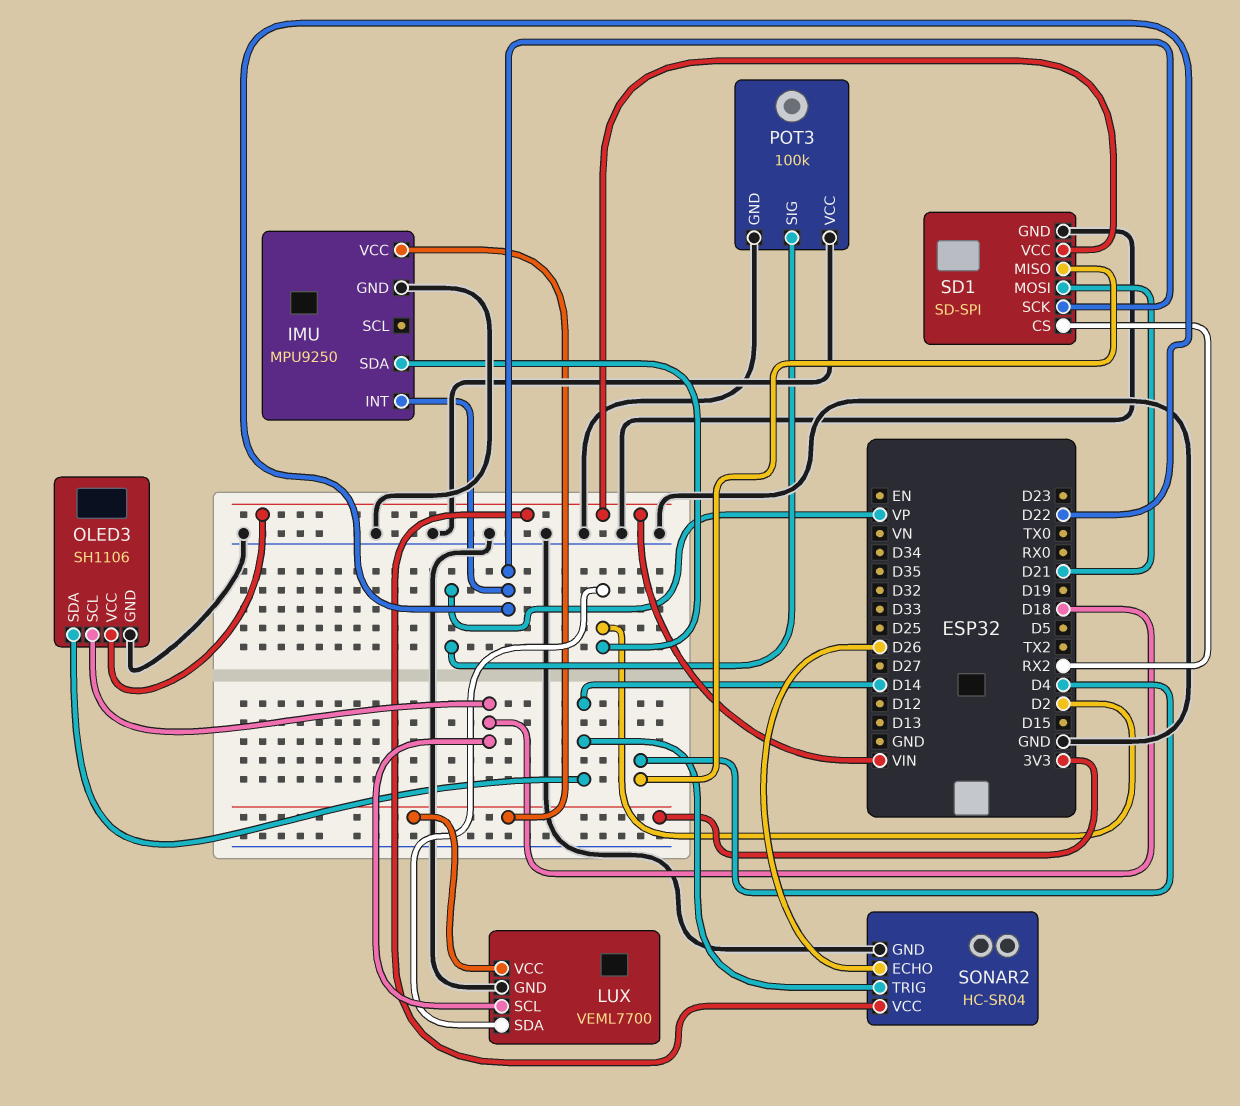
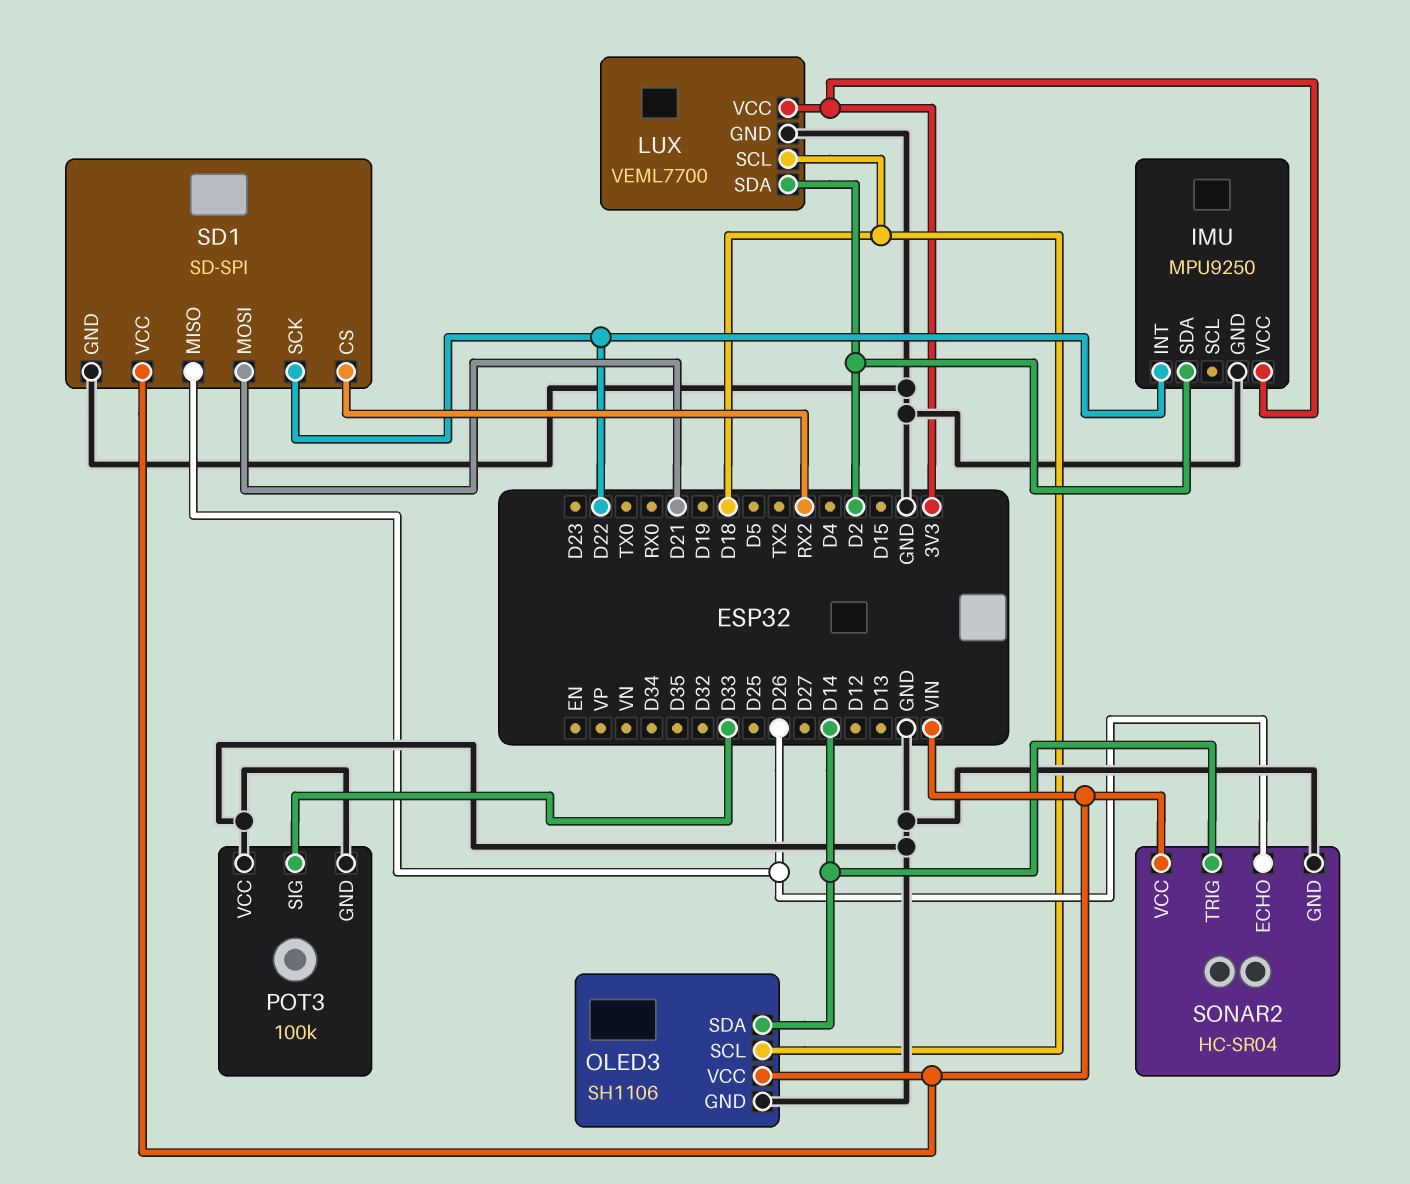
POT3 pin SIG: VP -> D33
SD1 pin MISO: D4 -> D26

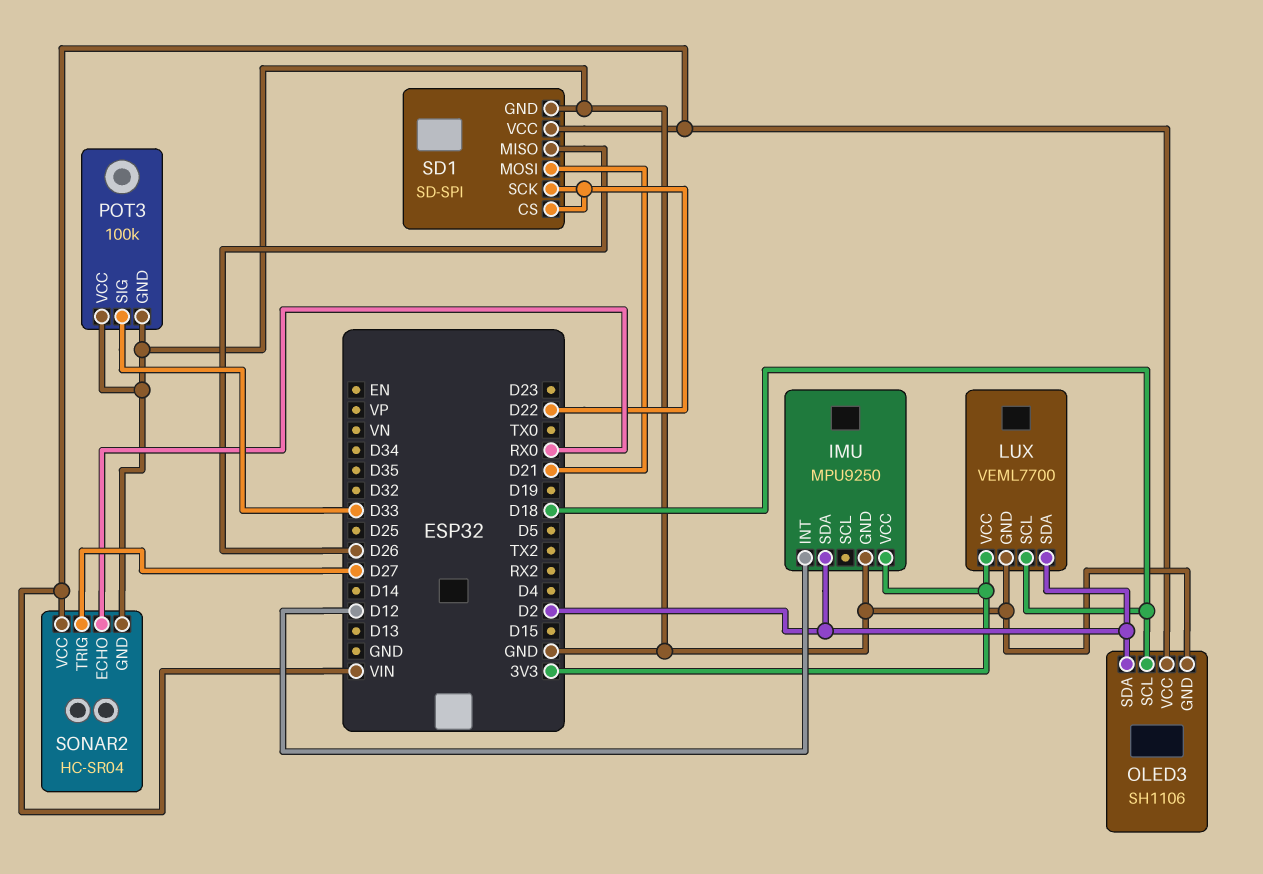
IMU pin INT: D22 -> D12
OLED3 pin SDA: D14 -> D2
SD1 pin CS: RX2 -> D22
SONAR2 pin ECHO: D26 -> RX0
SONAR2 pin TRIG: D14 -> D27

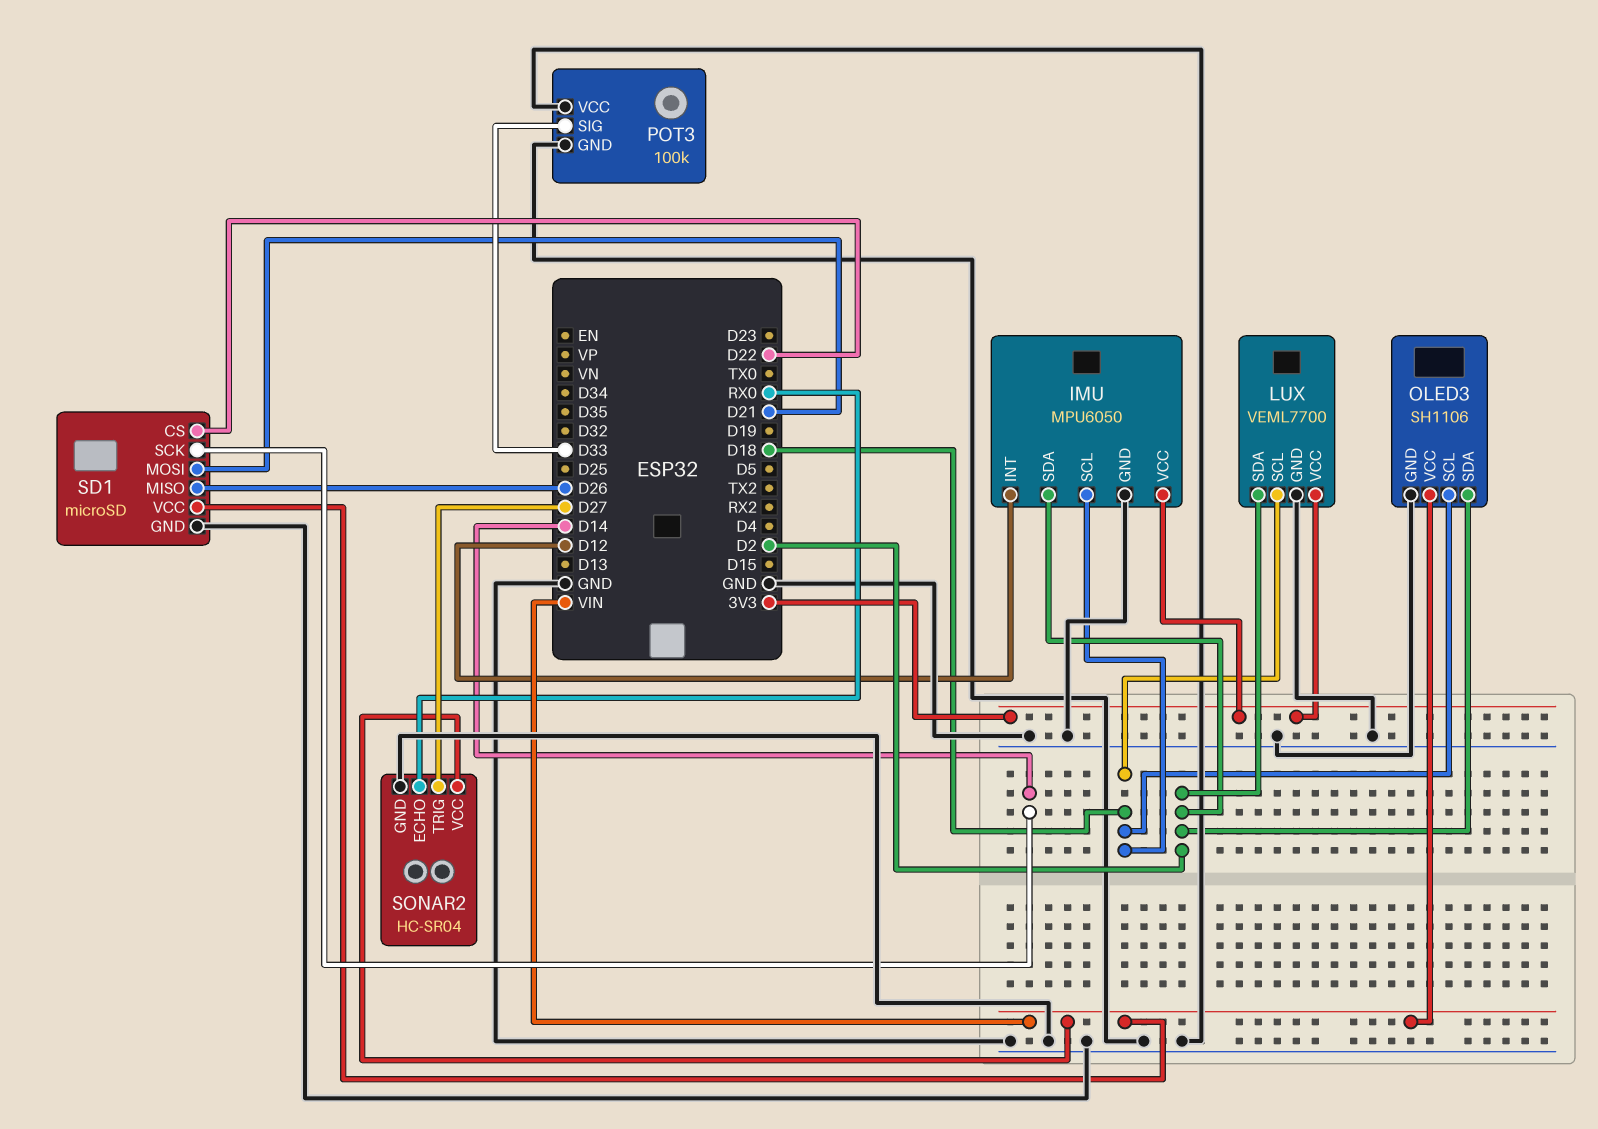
IMU: MPU9250 -> MPU6050
IMU pin SCL: none -> D18
SD1: SD-SPI -> microSD
SD1 pin SCK: D22 -> D14

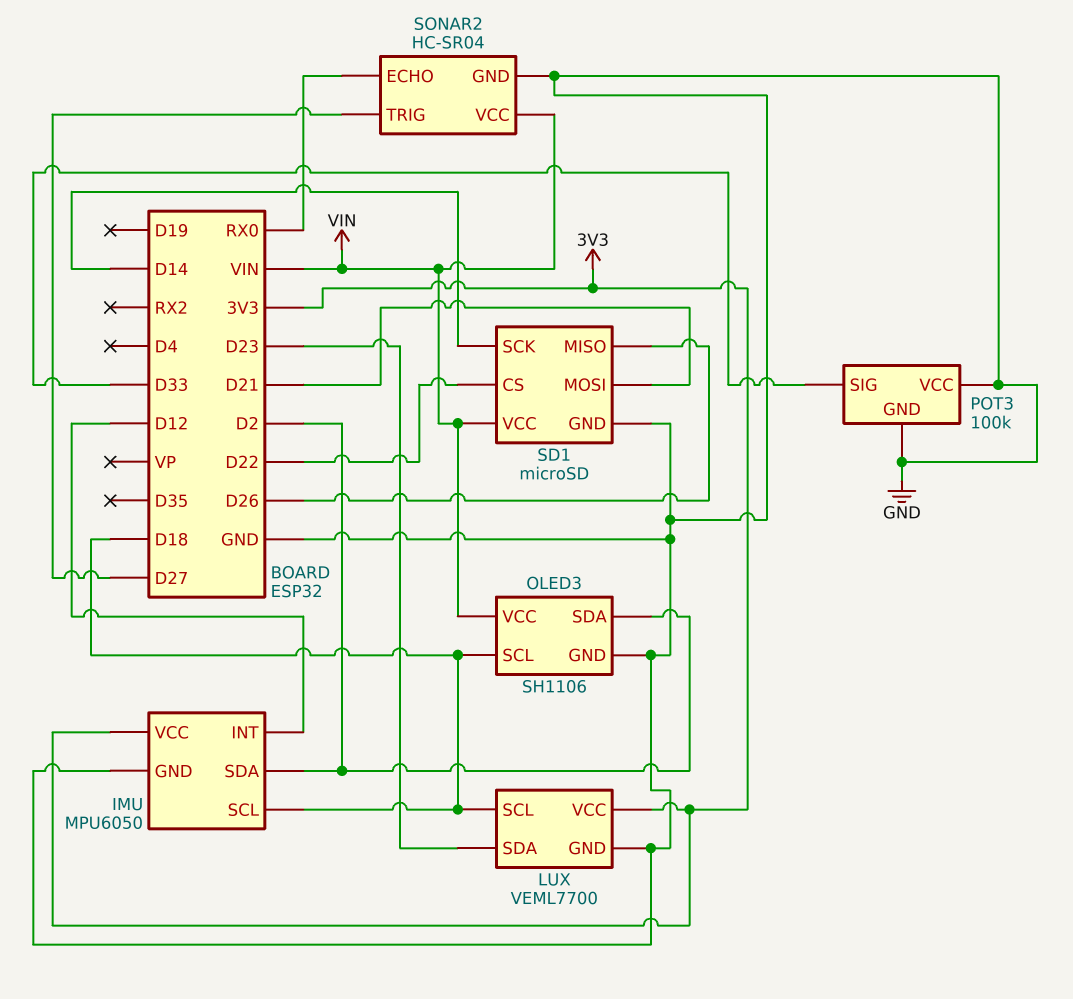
LUX pin SDA: D2 -> D23

